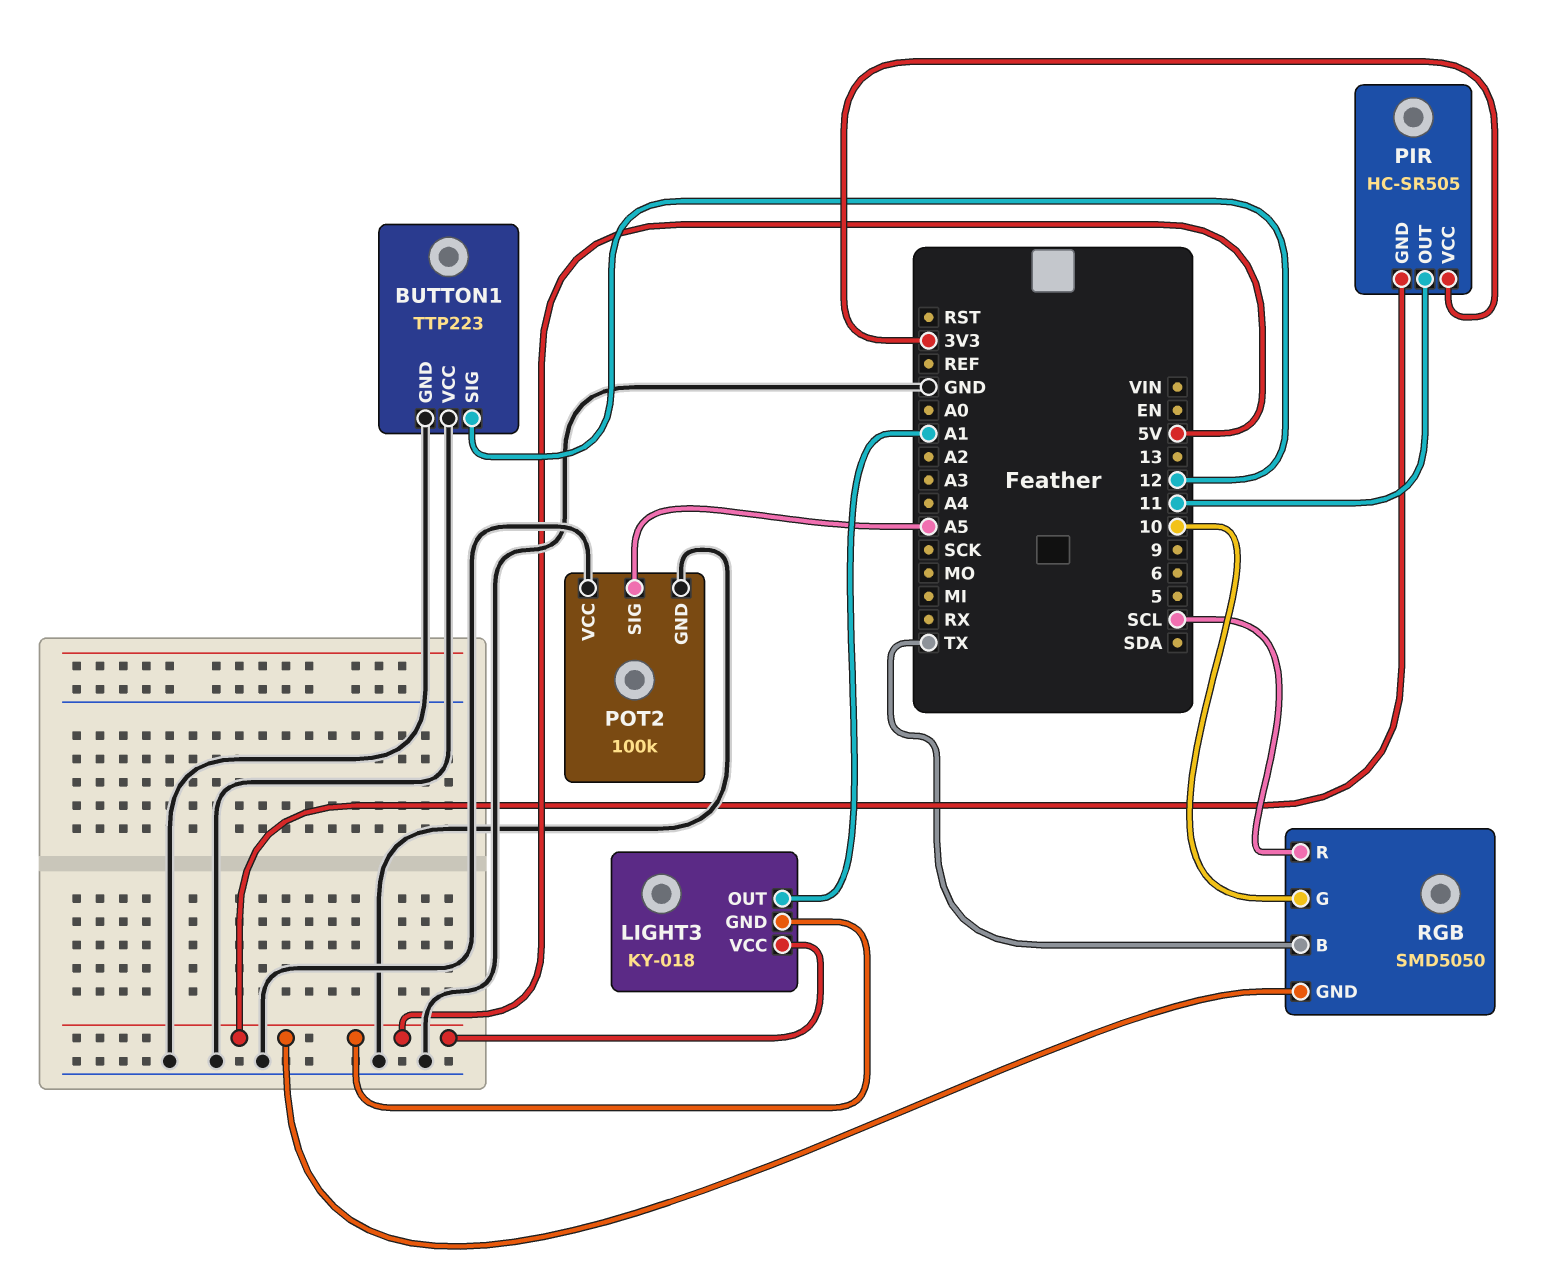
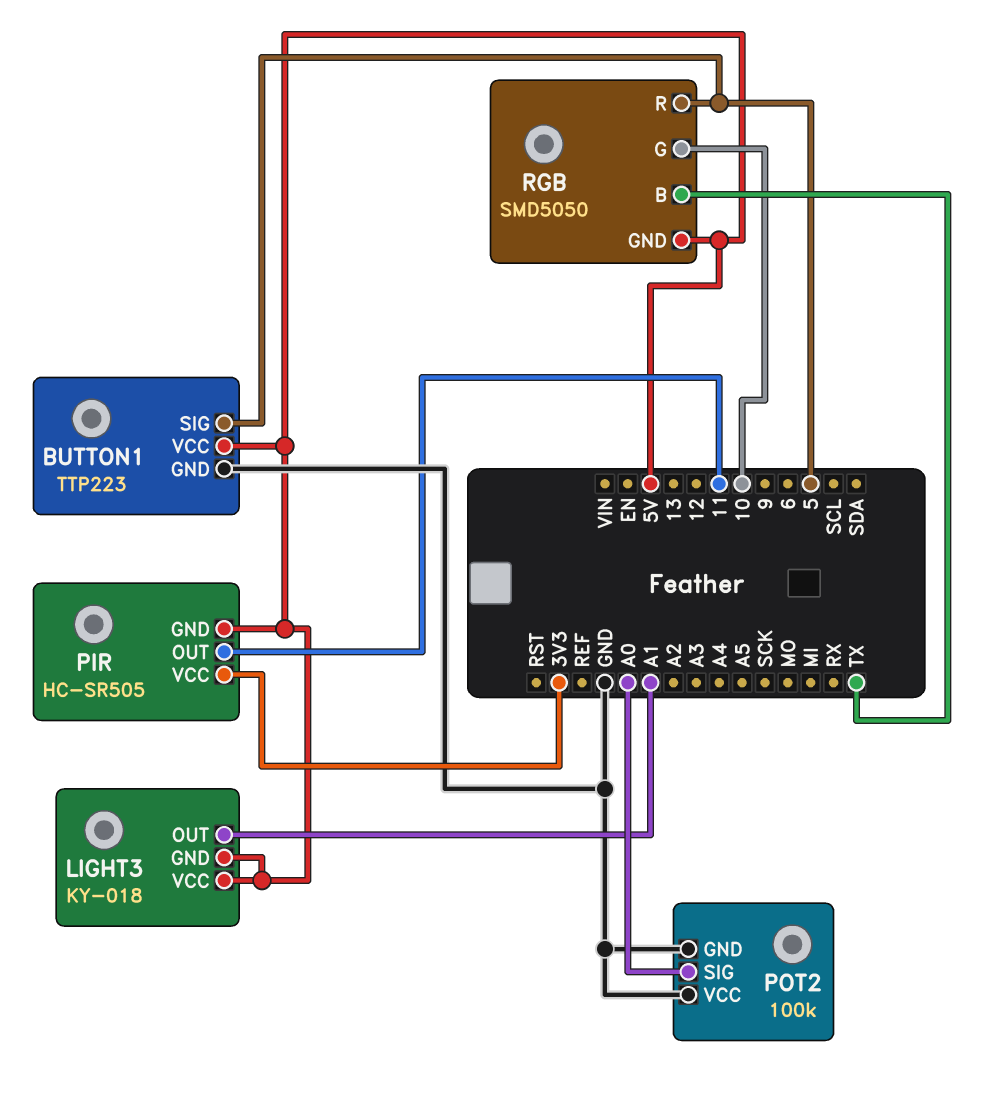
BUTTON1 pin SIG: 12 -> 5
BUTTON1 pin VCC: GND -> 5V
POT2 pin SIG: A5 -> A0
RGB pin R: SCL -> 5

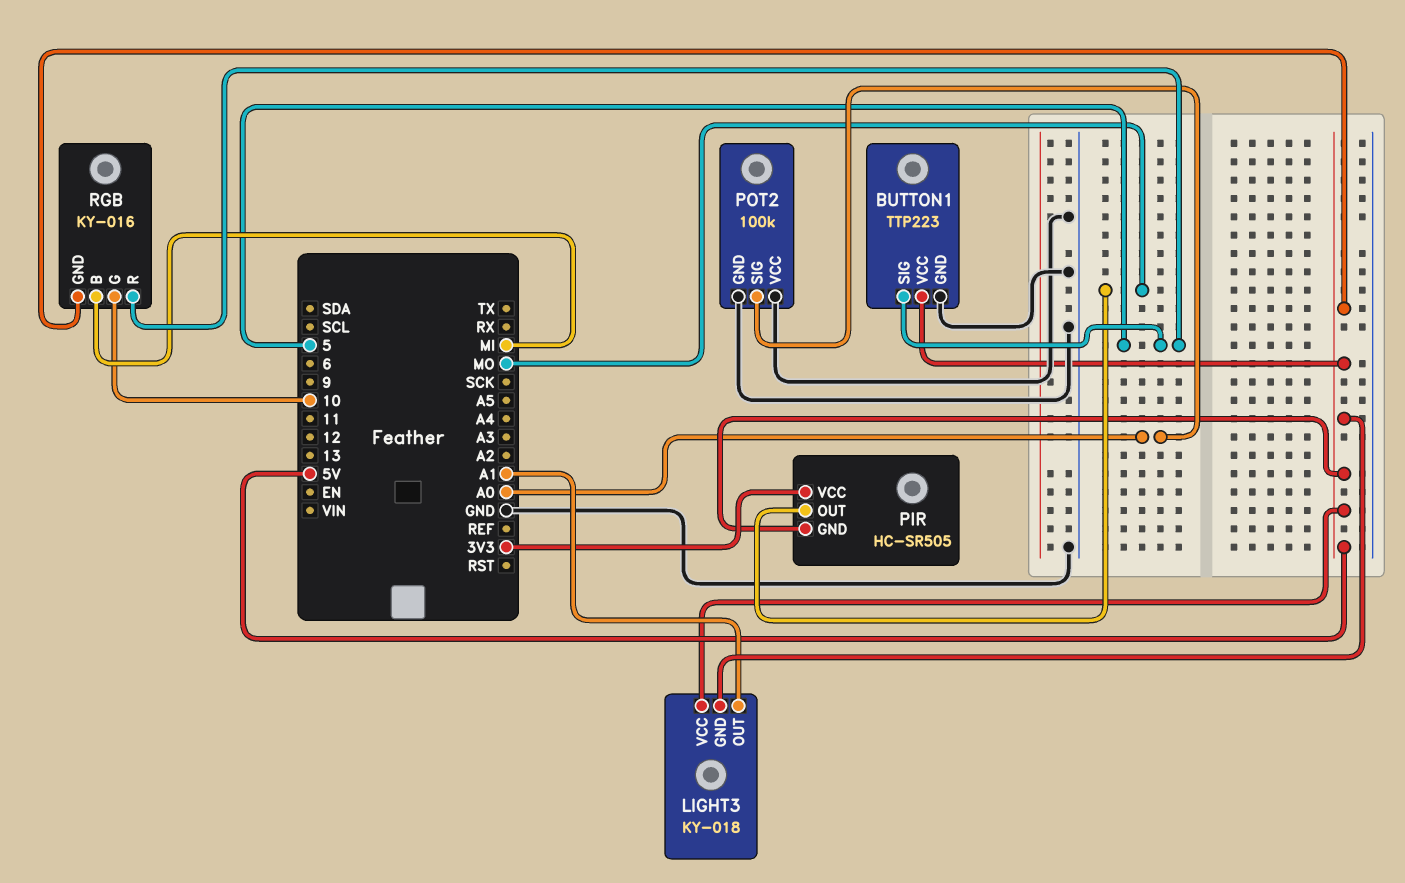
PIR pin OUT: 11 -> MO
RGB: SMD5050 -> KY-016
RGB pin B: TX -> MI

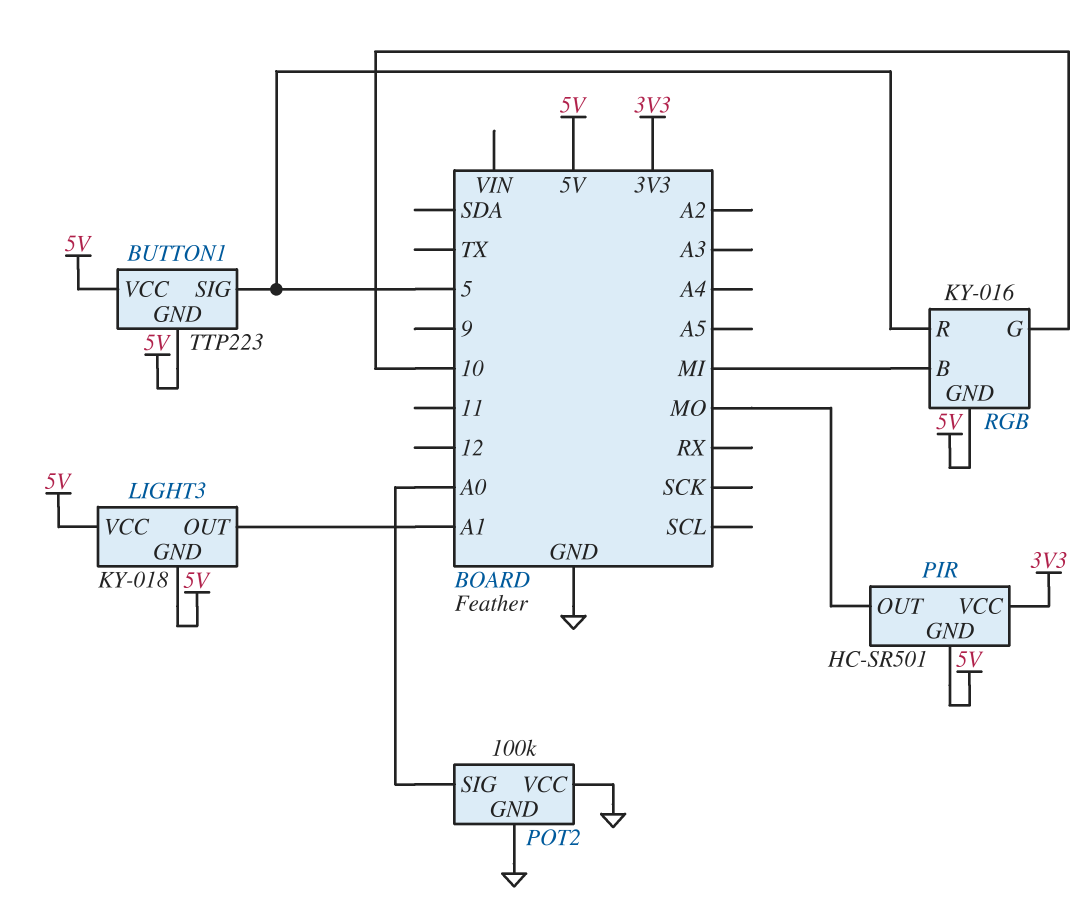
BUTTON1 pin GND: GND -> 5V
PIR: HC-SR505 -> HC-SR501

